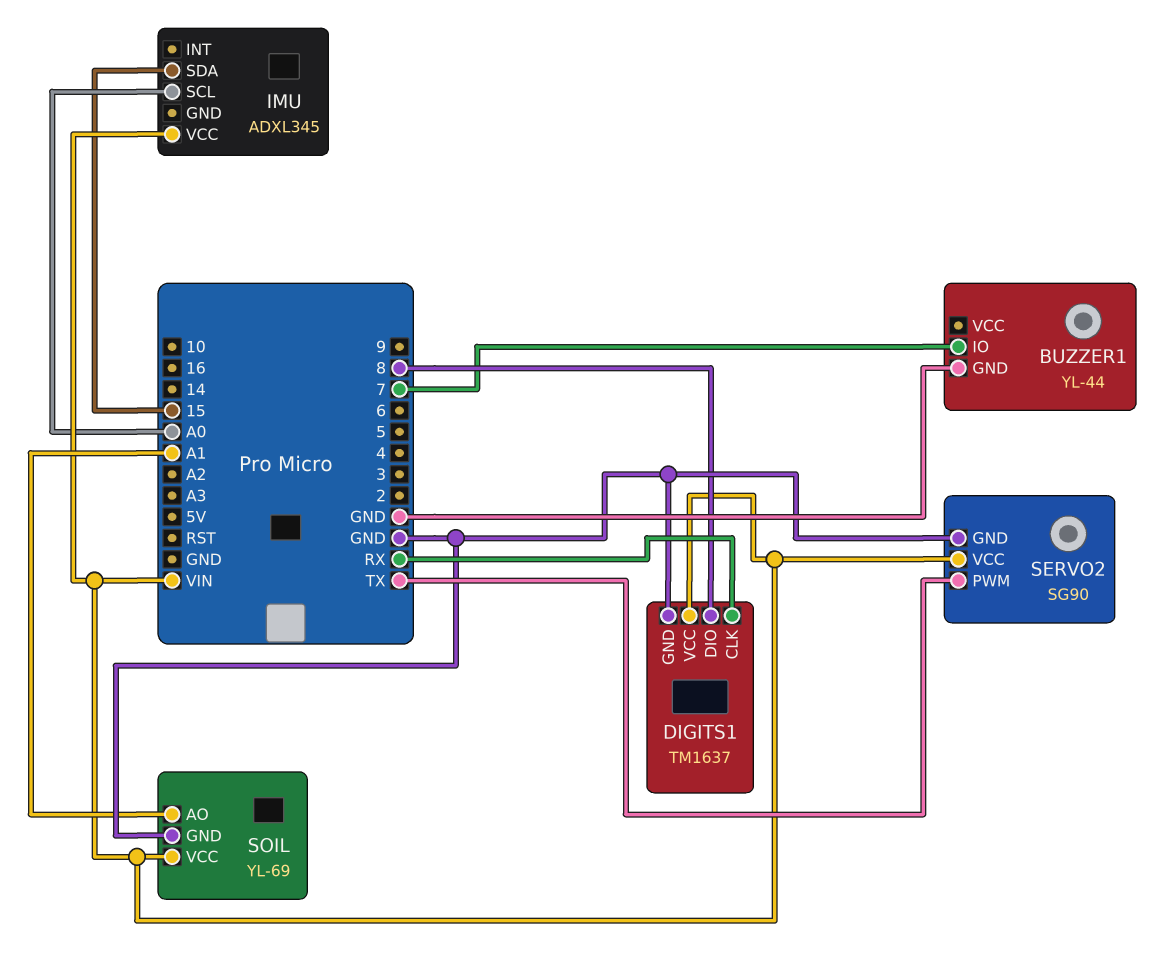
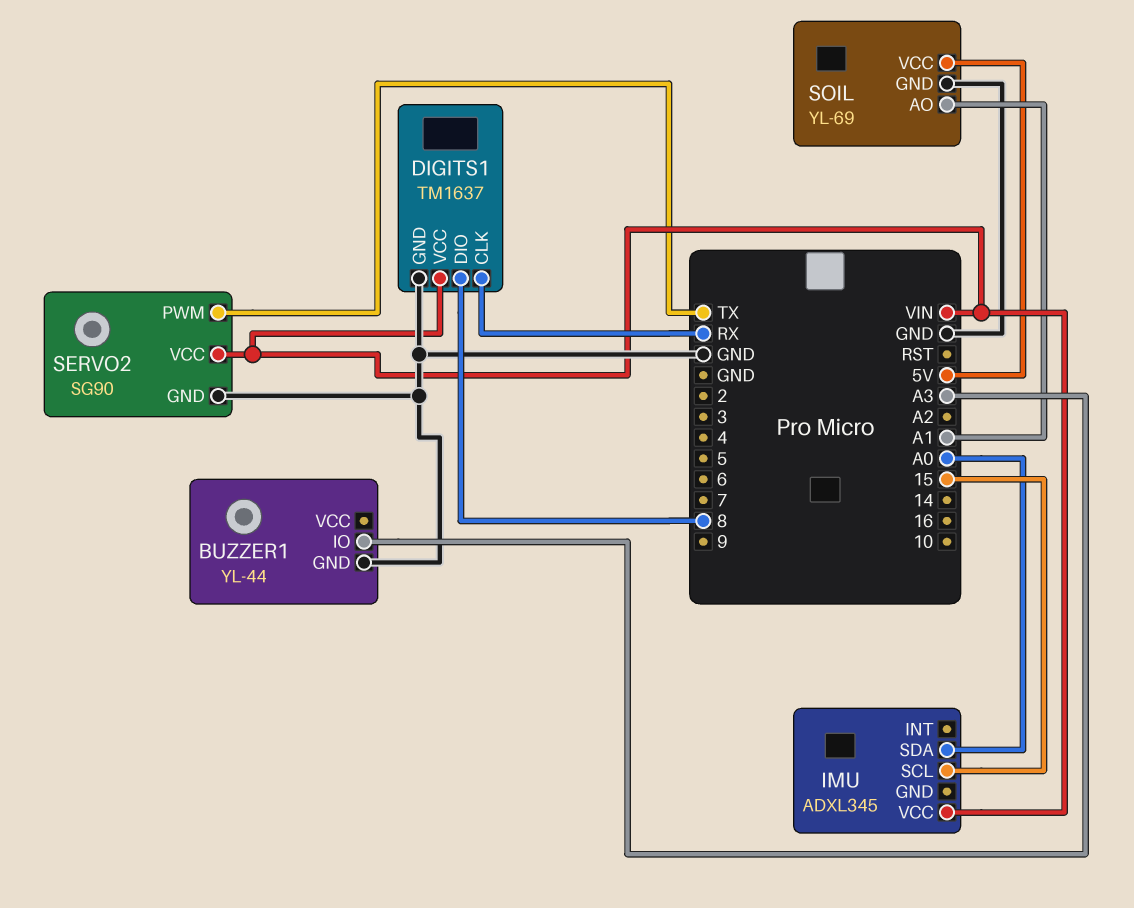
BUZZER1 pin IO: 7 -> A3
IMU pin SCL: A0 -> 15
IMU pin SDA: 15 -> A0
SOIL pin VCC: VIN -> 5V

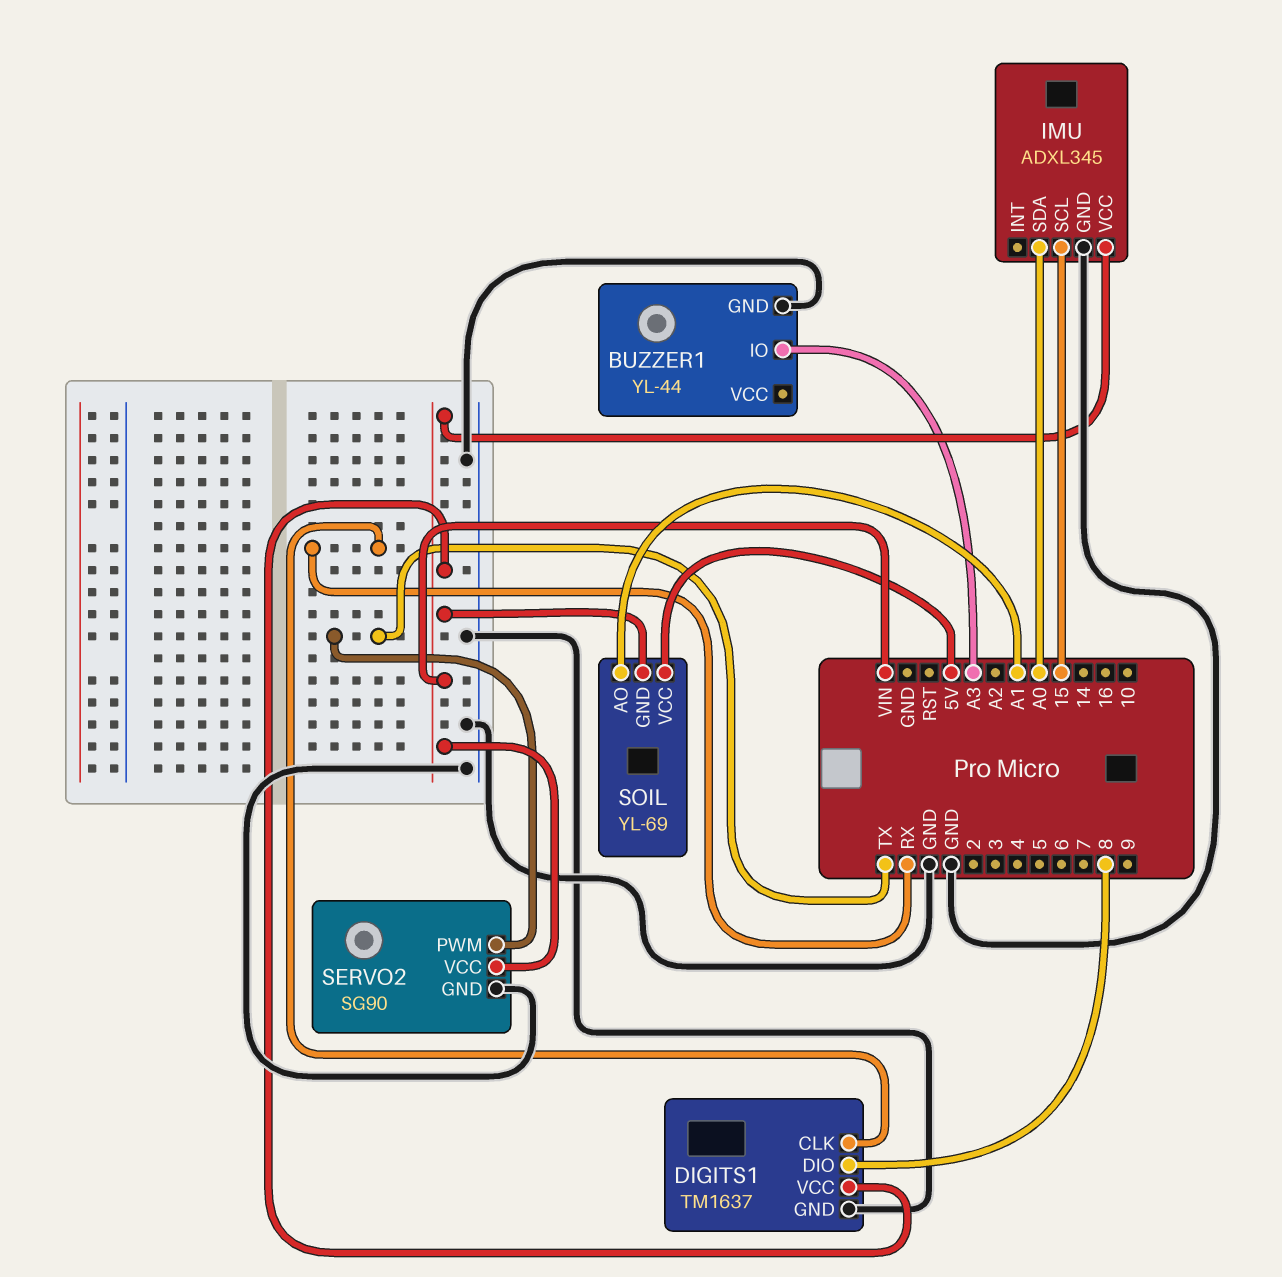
IMU pin GND: none -> GND
SOIL pin GND: GND -> VIN

